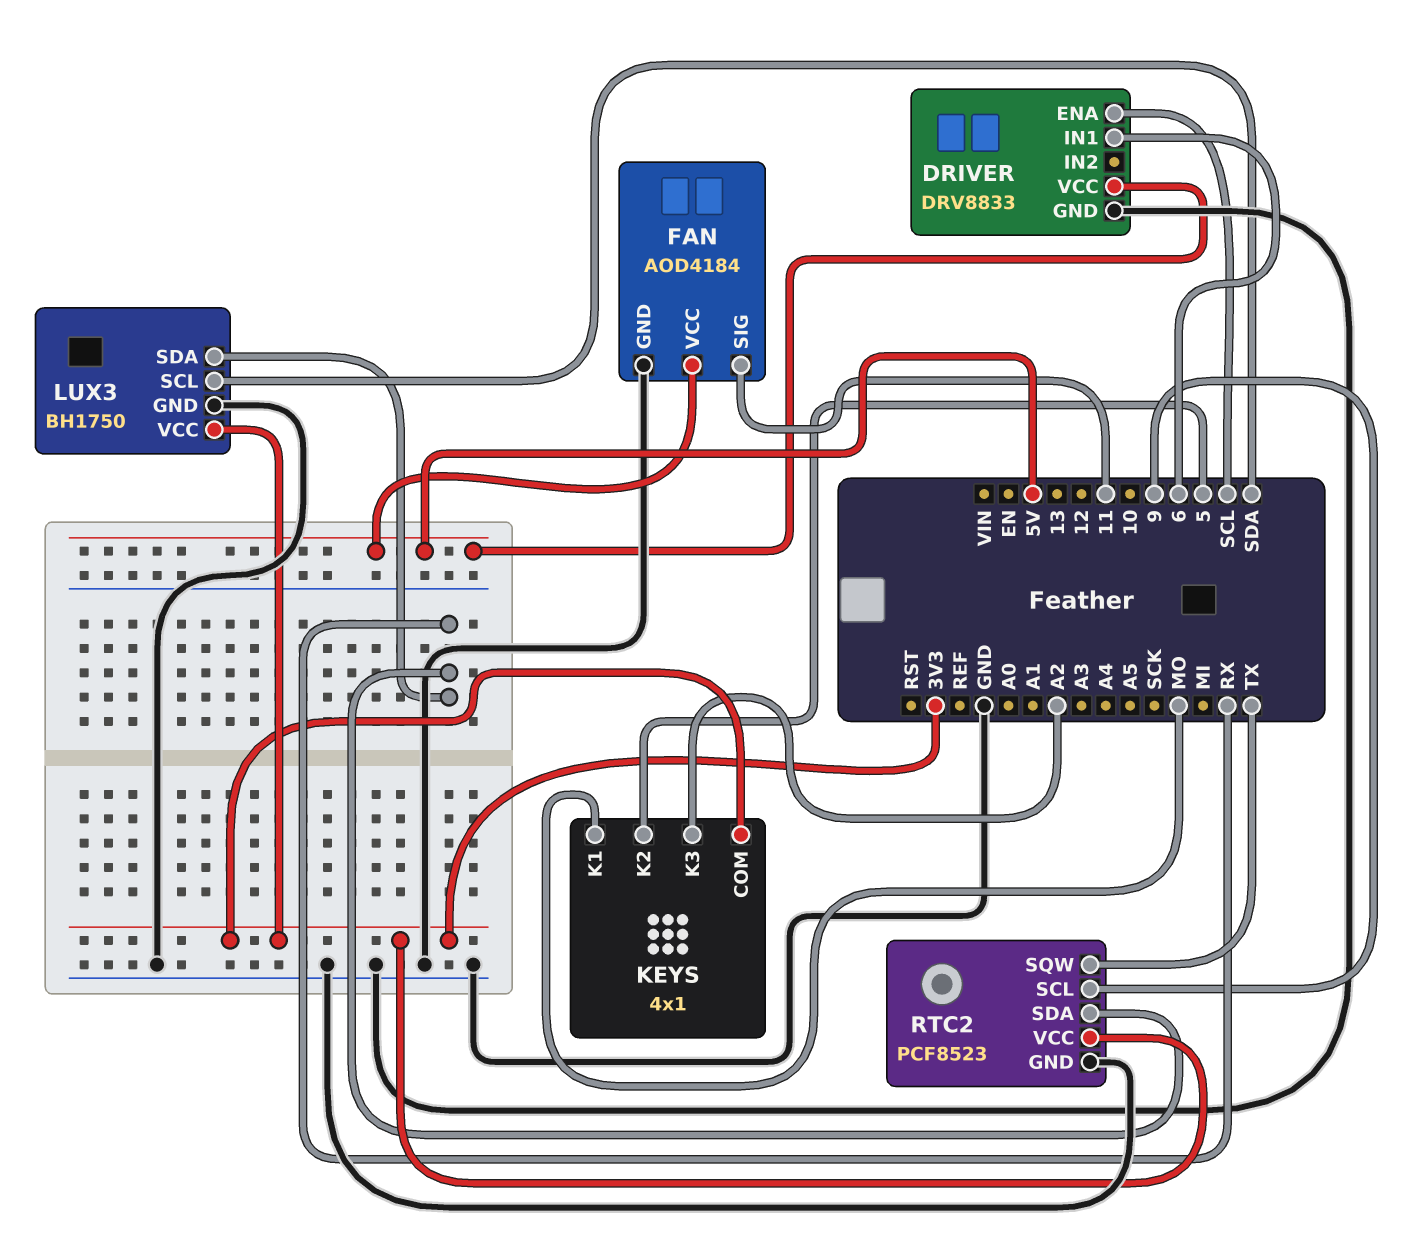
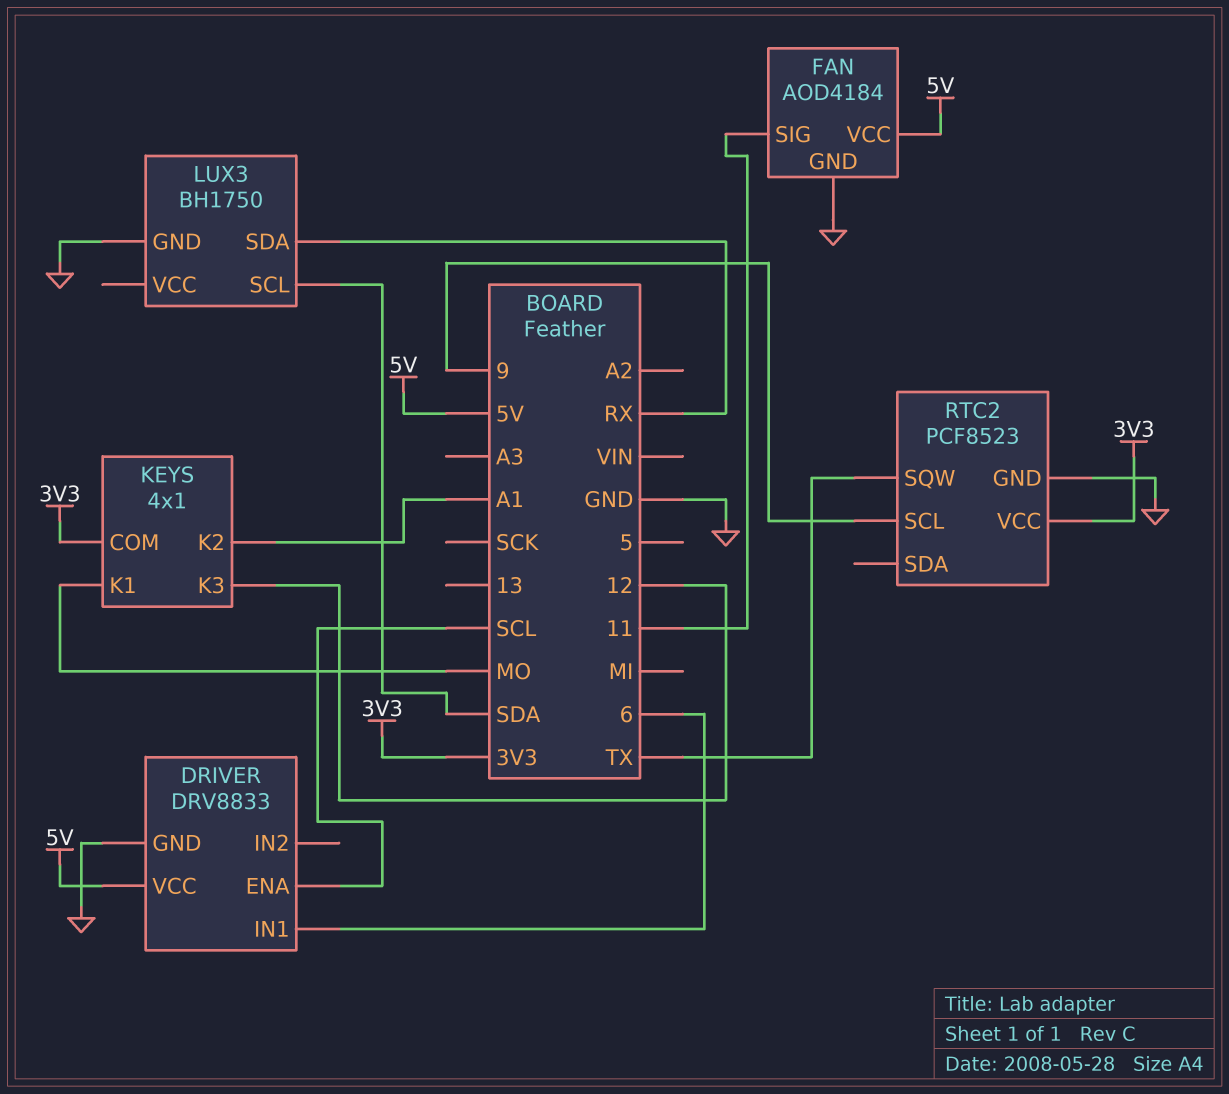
KEYS pin K2: 5 -> A1
KEYS pin K3: A2 -> 12
LUX3 pin VCC: 3V3 -> none
RTC2 pin SDA: RX -> none

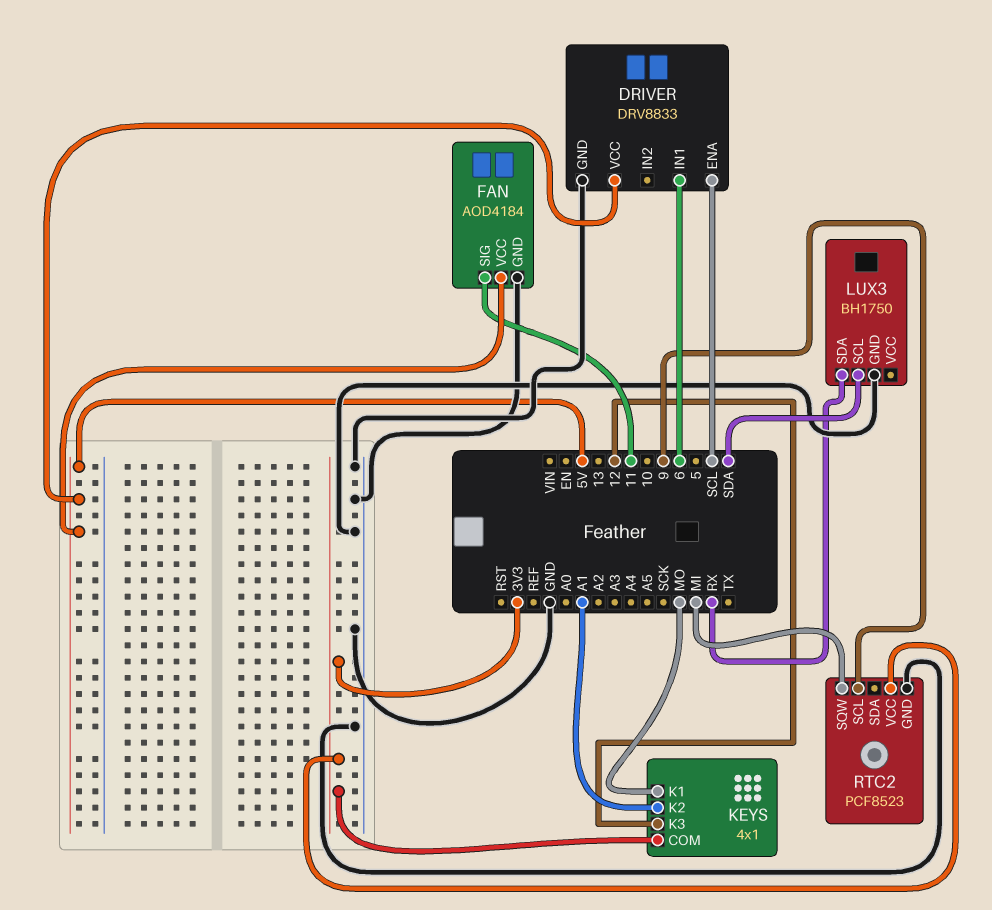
RTC2 pin SQW: TX -> MI

